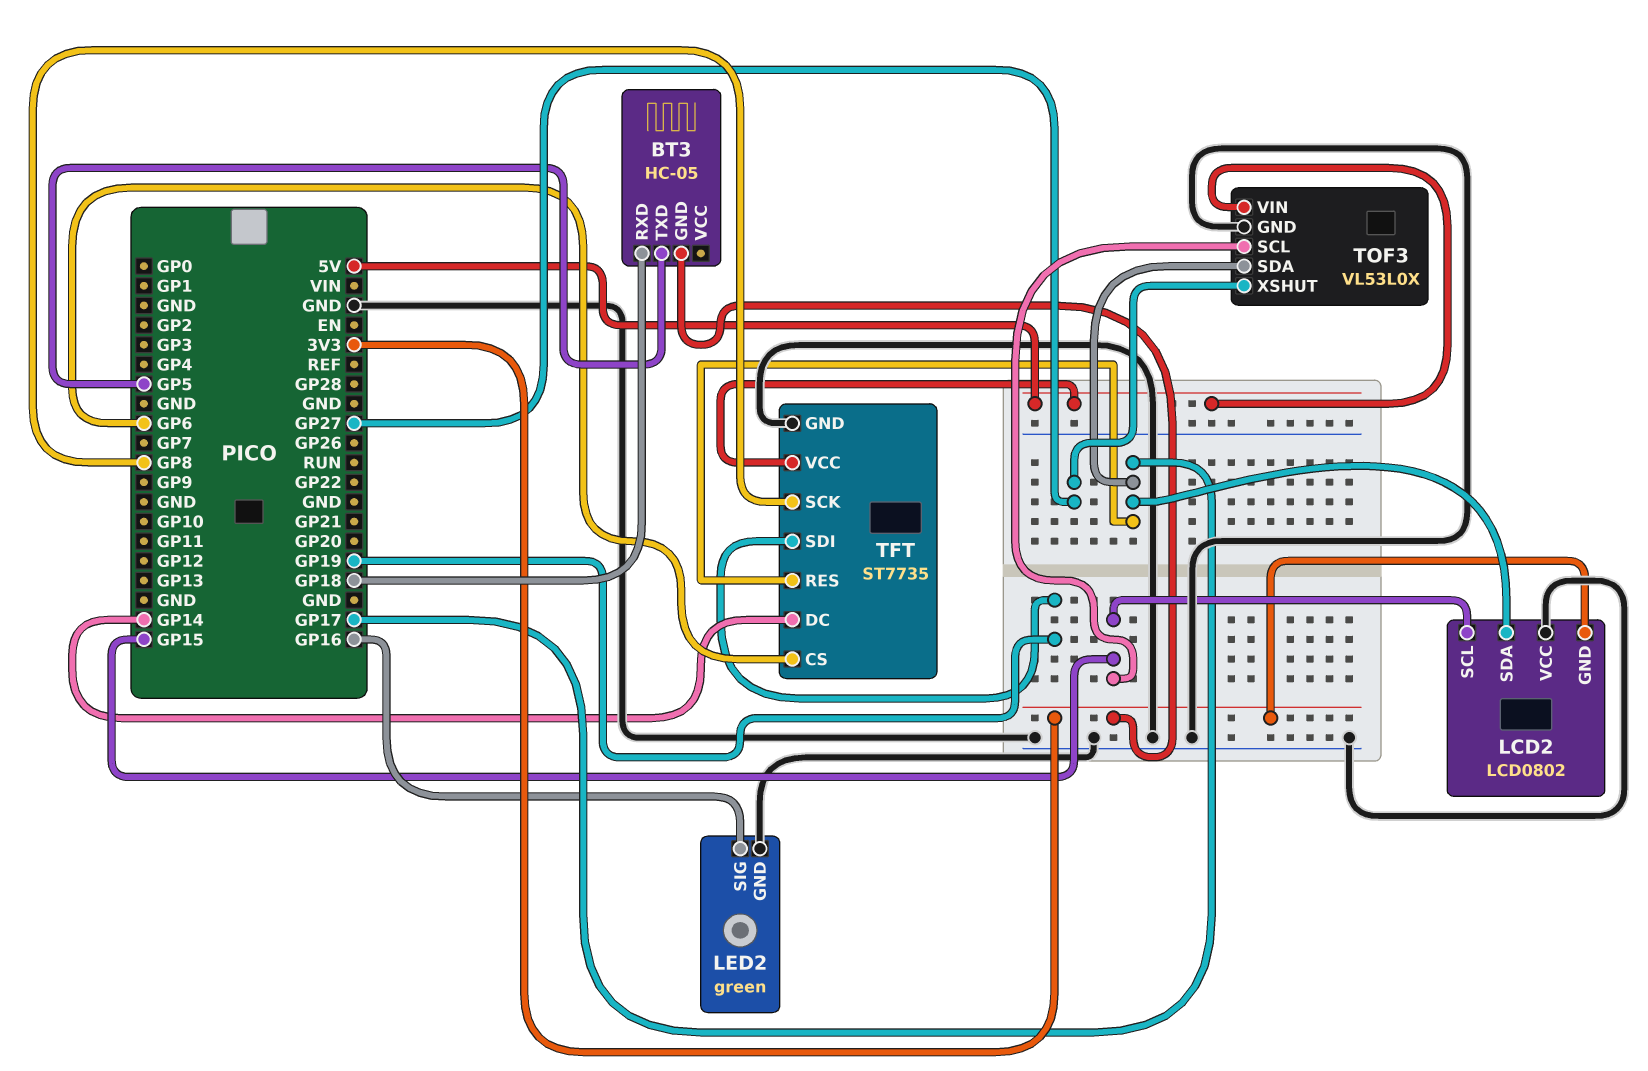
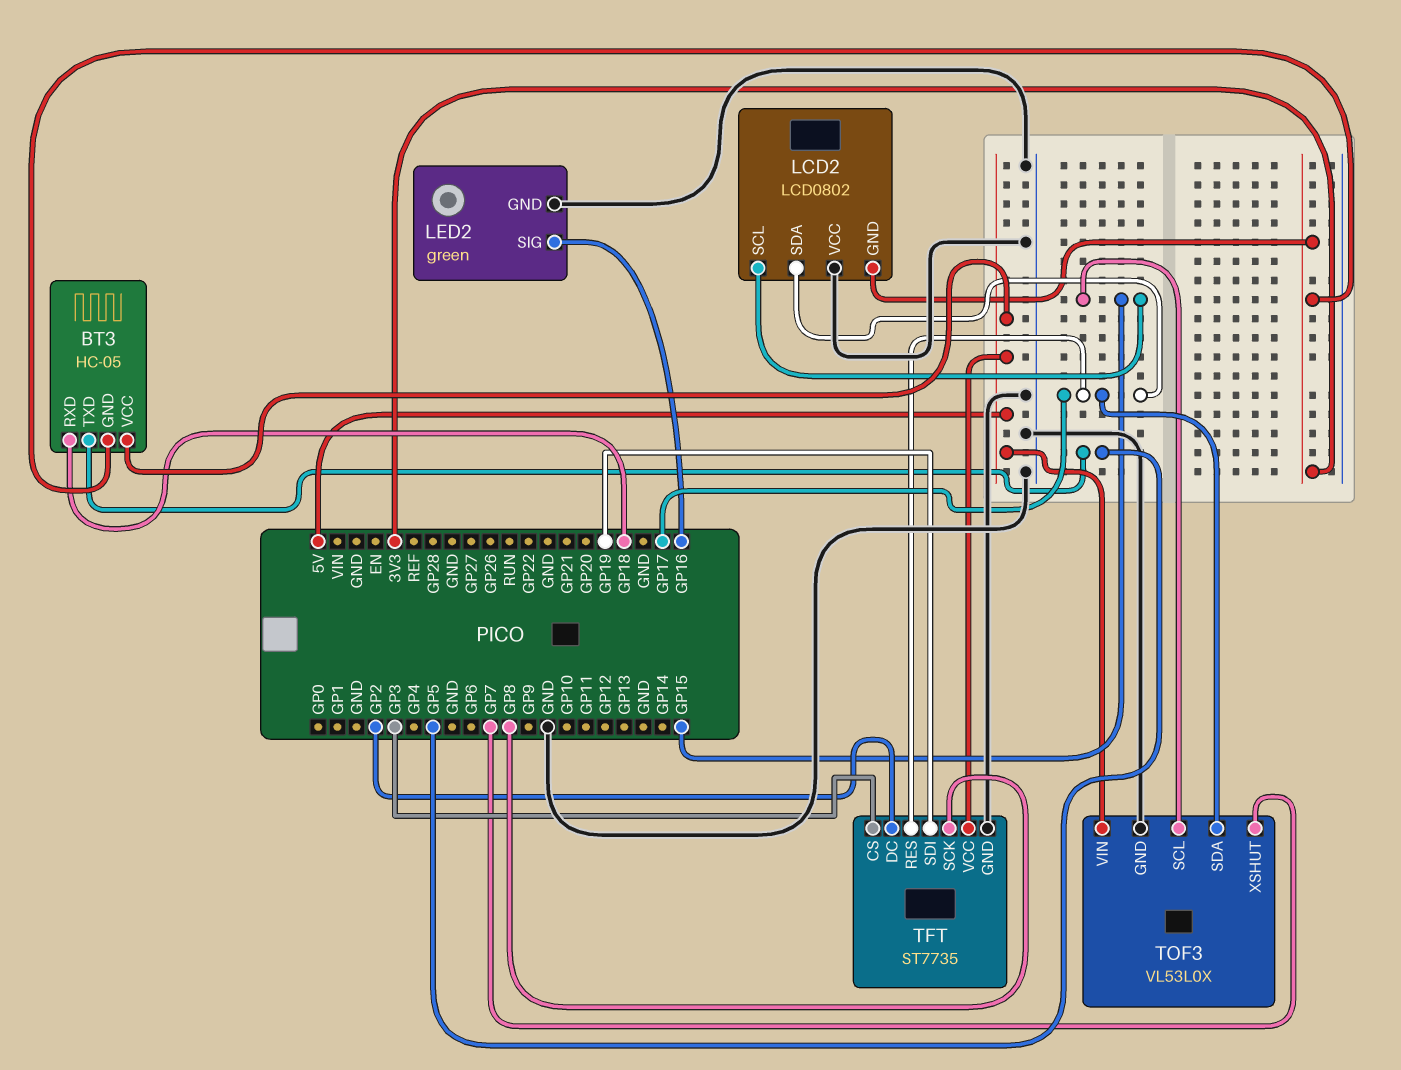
BT3 pin VCC: none -> 5V
TFT pin CS: GP6 -> GP3
TFT pin DC: GP14 -> GP2
TOF3 pin XSHUT: GP27 -> GP7

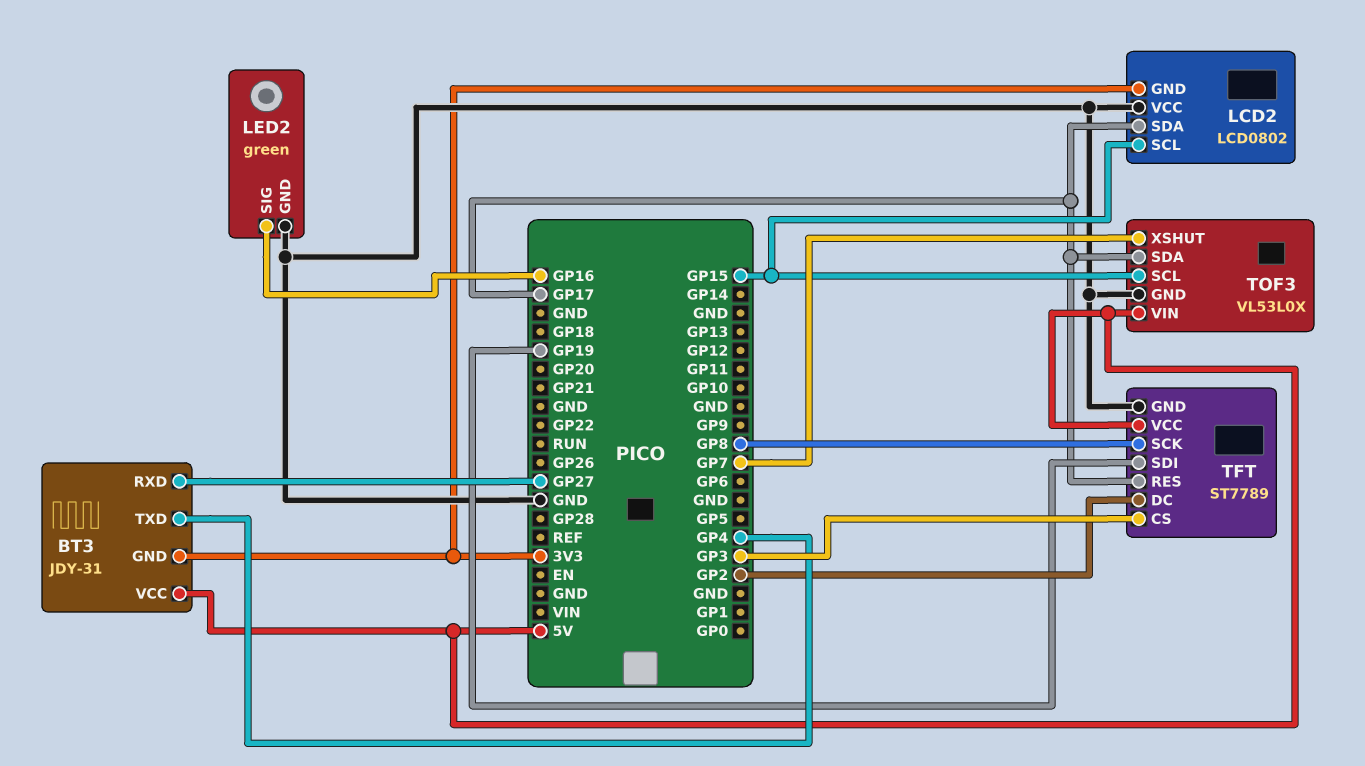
BT3: HC-05 -> JDY-31
BT3 pin RXD: GP18 -> GP27
BT3 pin TXD: GP5 -> GP4
TFT: ST7735 -> ST7789

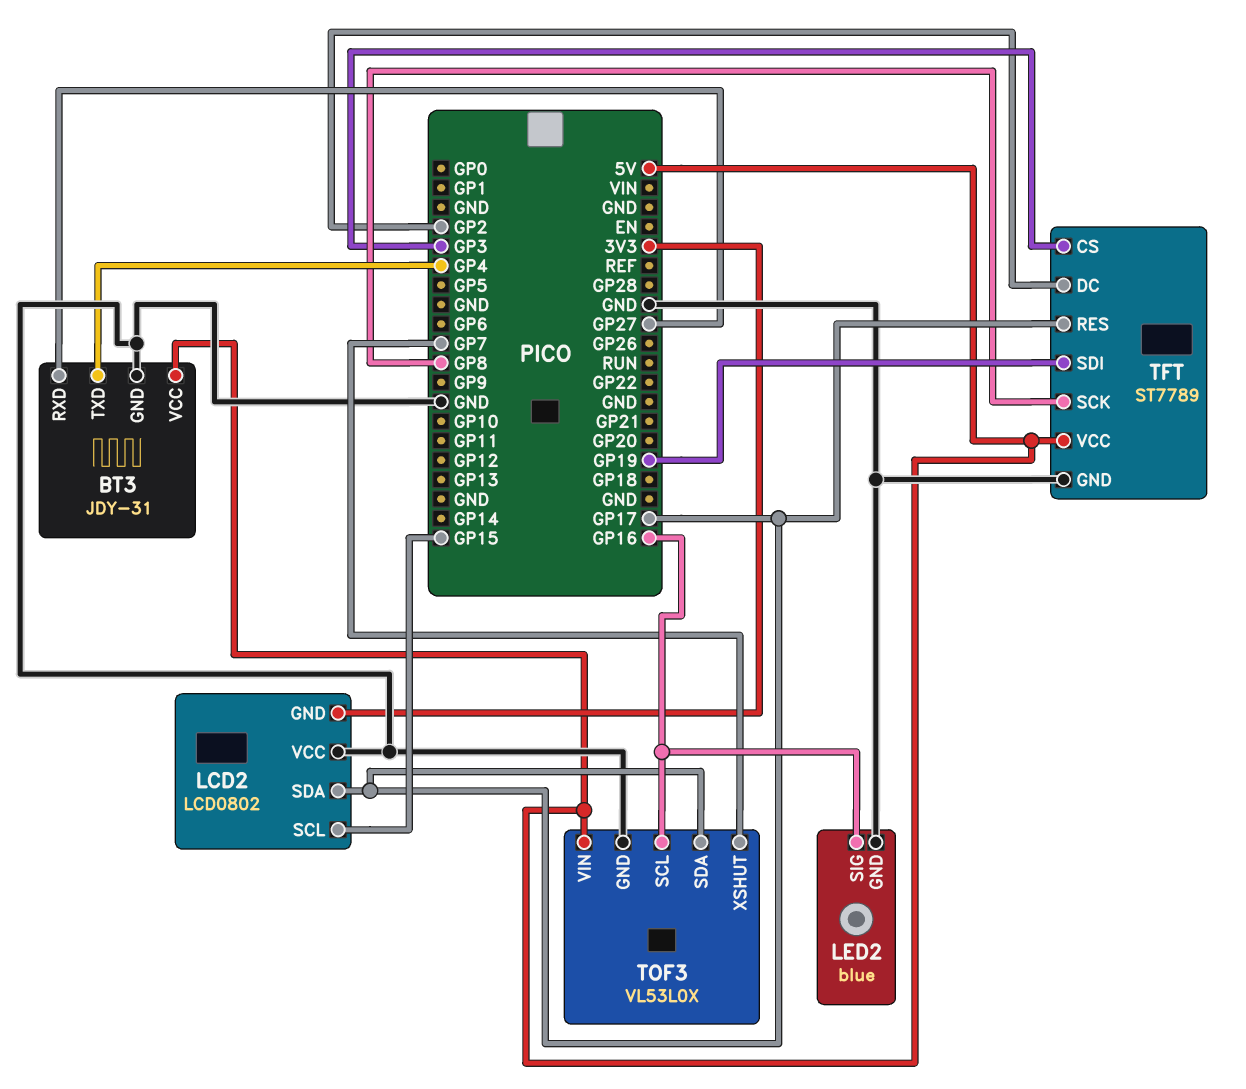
BT3 pin GND: 3V3 -> GND
LED2: green -> blue
TOF3 pin SCL: GP15 -> GP16

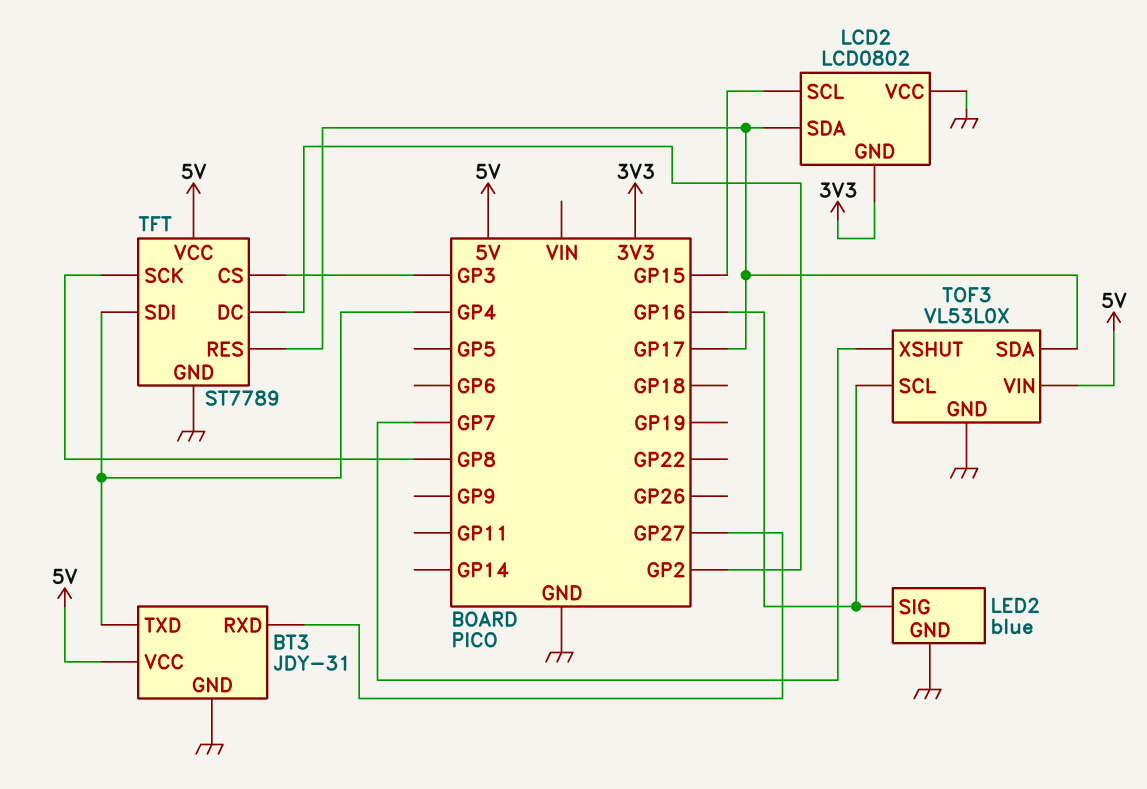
TFT pin SDI: GP19 -> GP4

